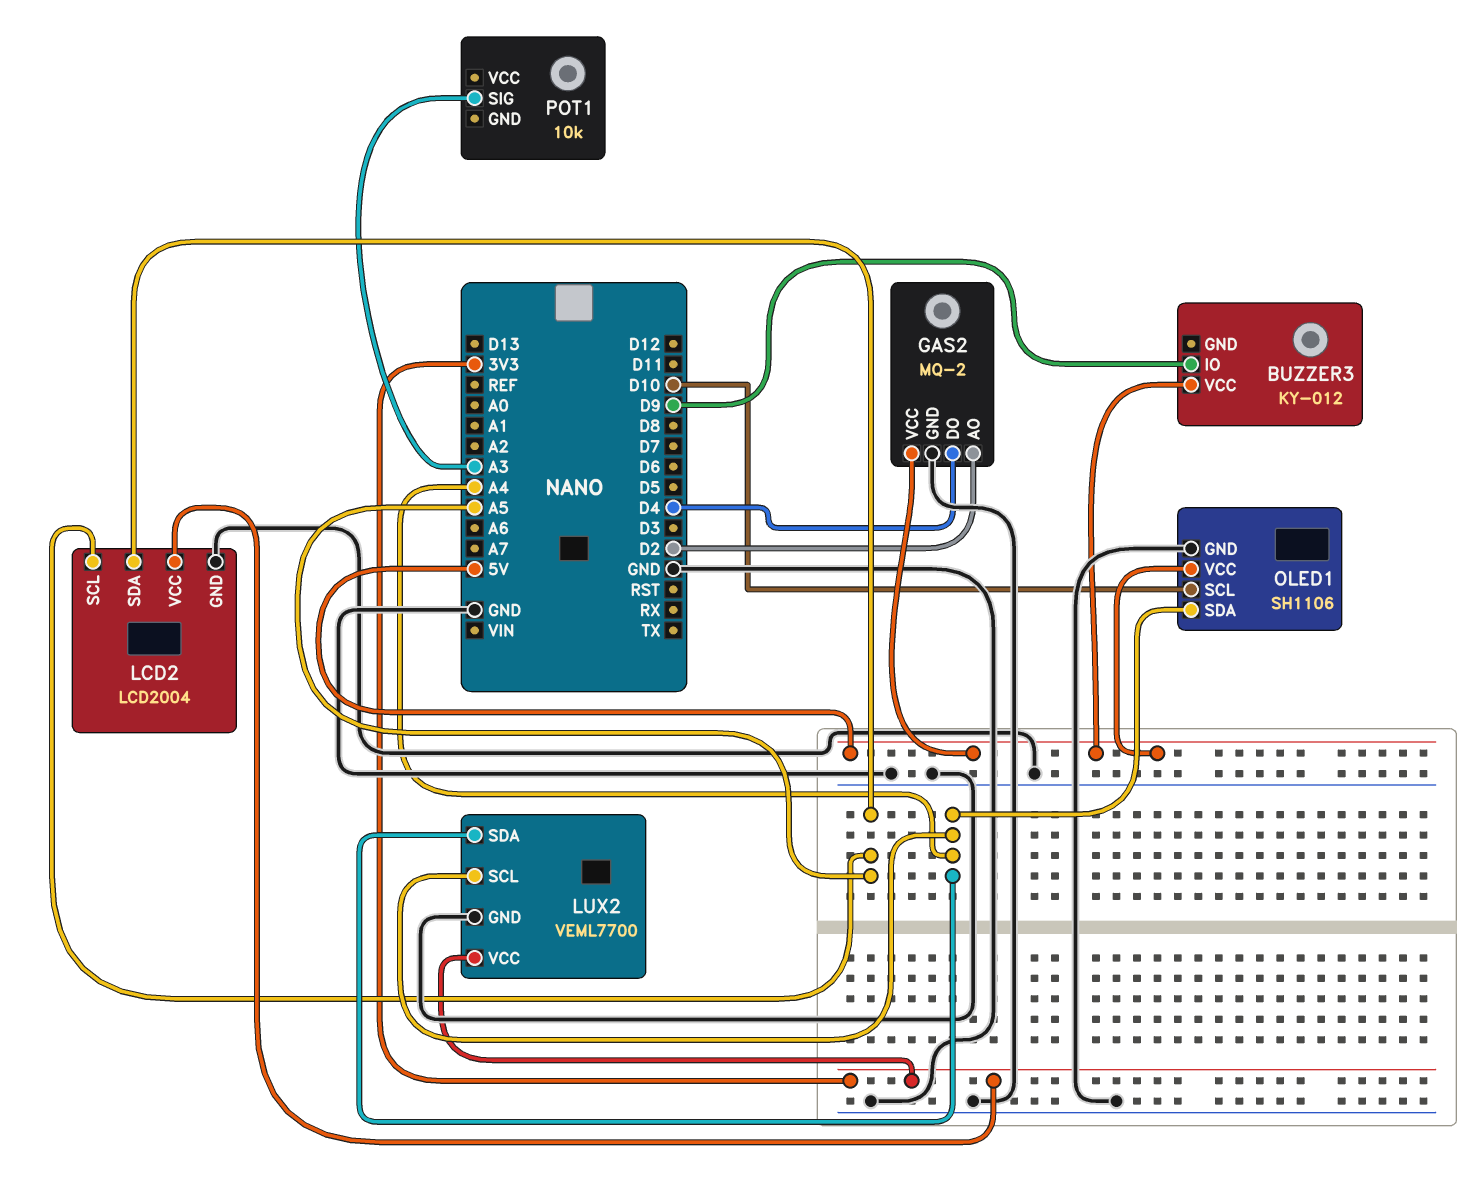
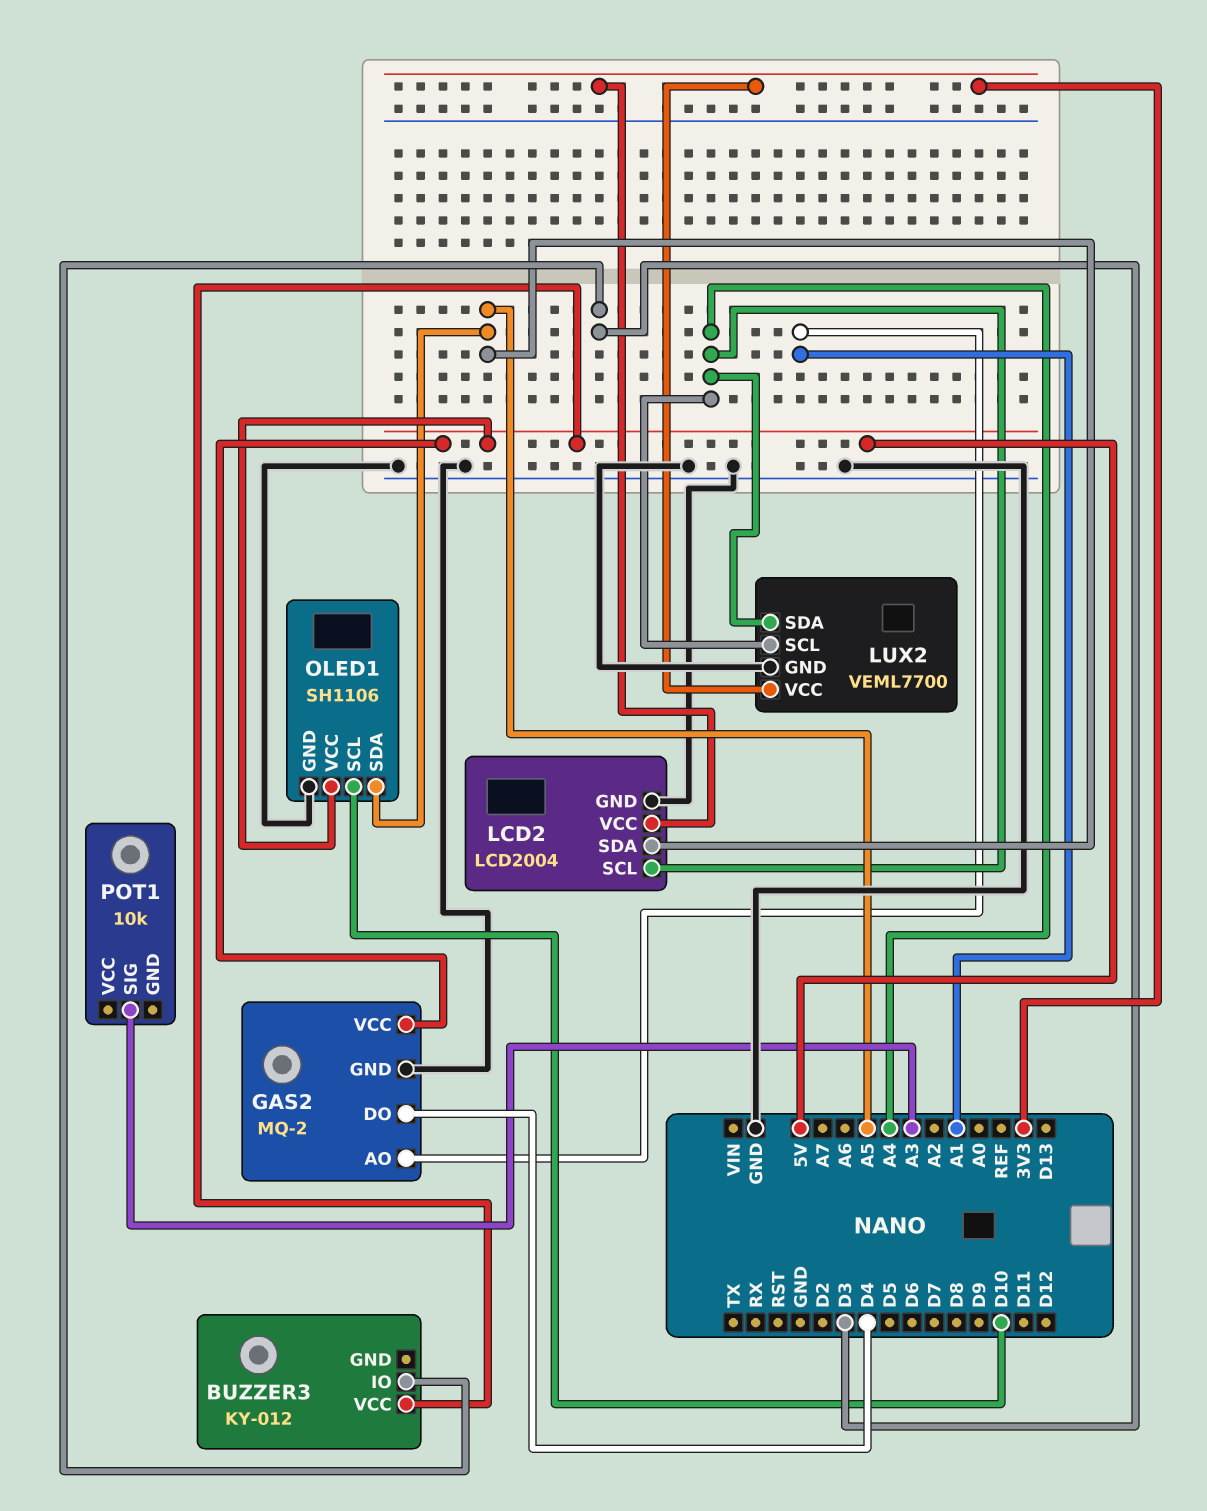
BUZZER3 pin IO: D9 -> D3
GAS2 pin AO: D2 -> A1
LCD2 pin SCL: A5 -> A4
OLED1 pin SDA: A4 -> A5

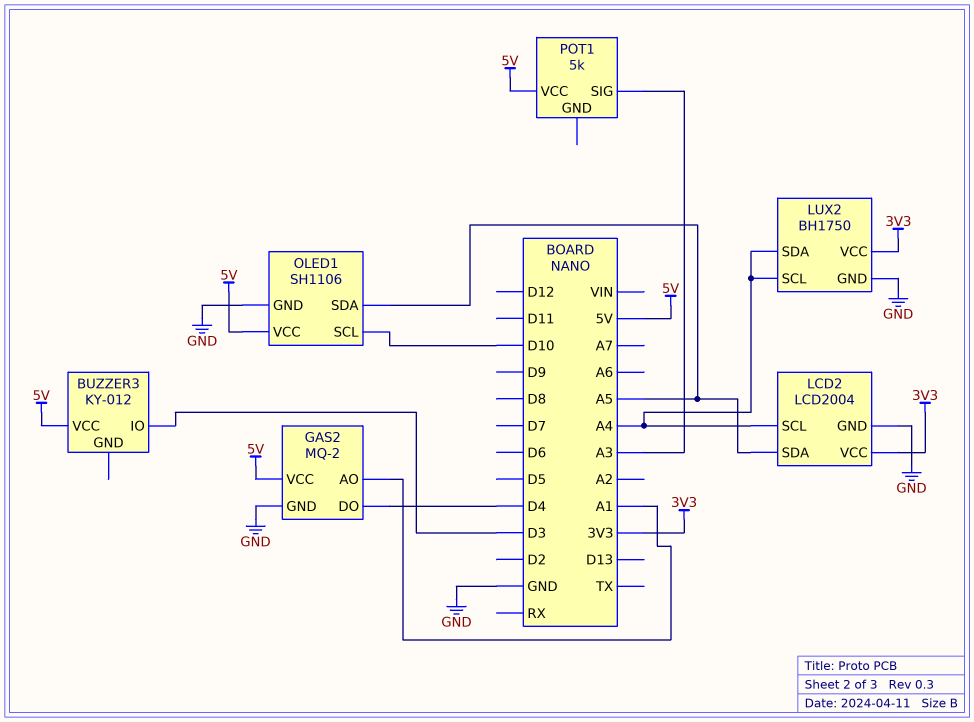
LUX2: VEML7700 -> BH1750
POT1: 10k -> 5k
POT1 pin VCC: none -> 5V

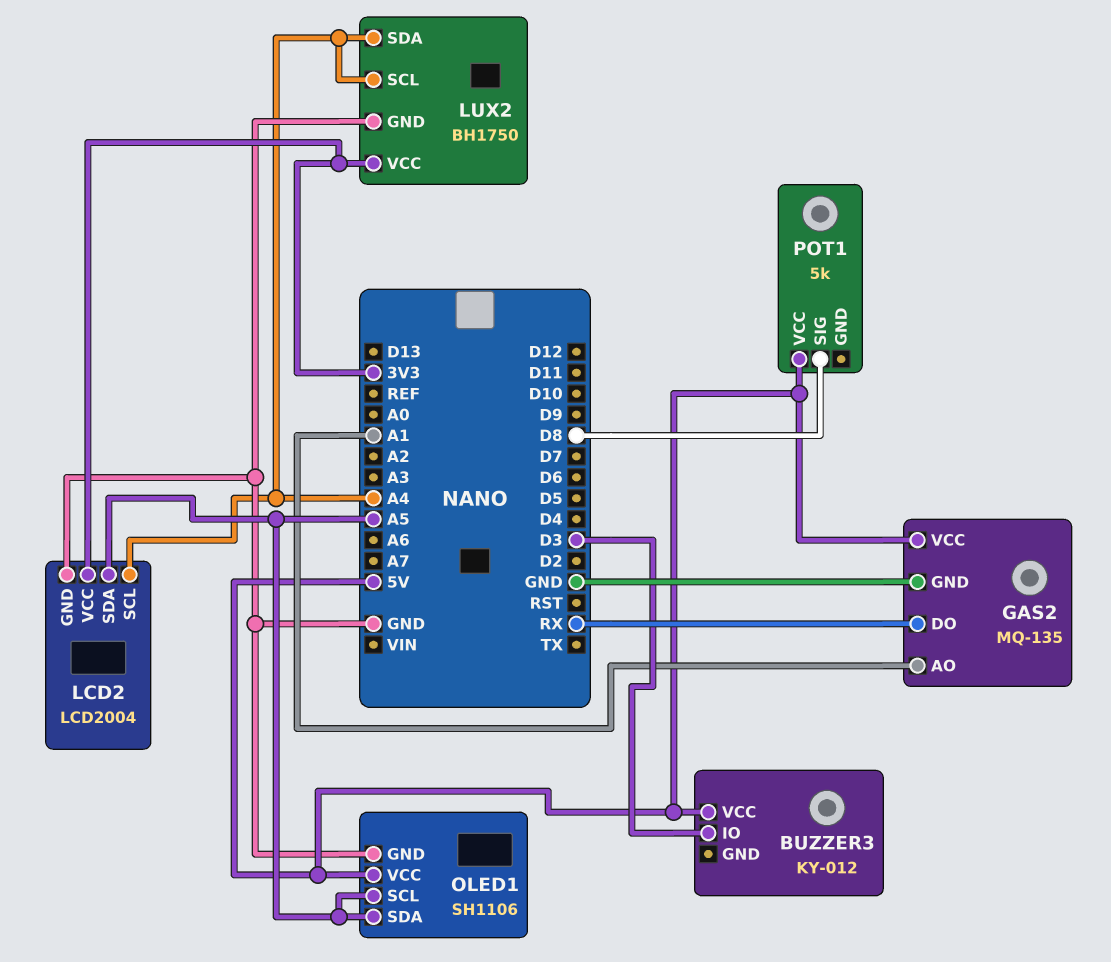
GAS2: MQ-2 -> MQ-135
GAS2 pin DO: D4 -> RX
OLED1 pin SCL: D10 -> A5
POT1 pin SIG: A3 -> D8

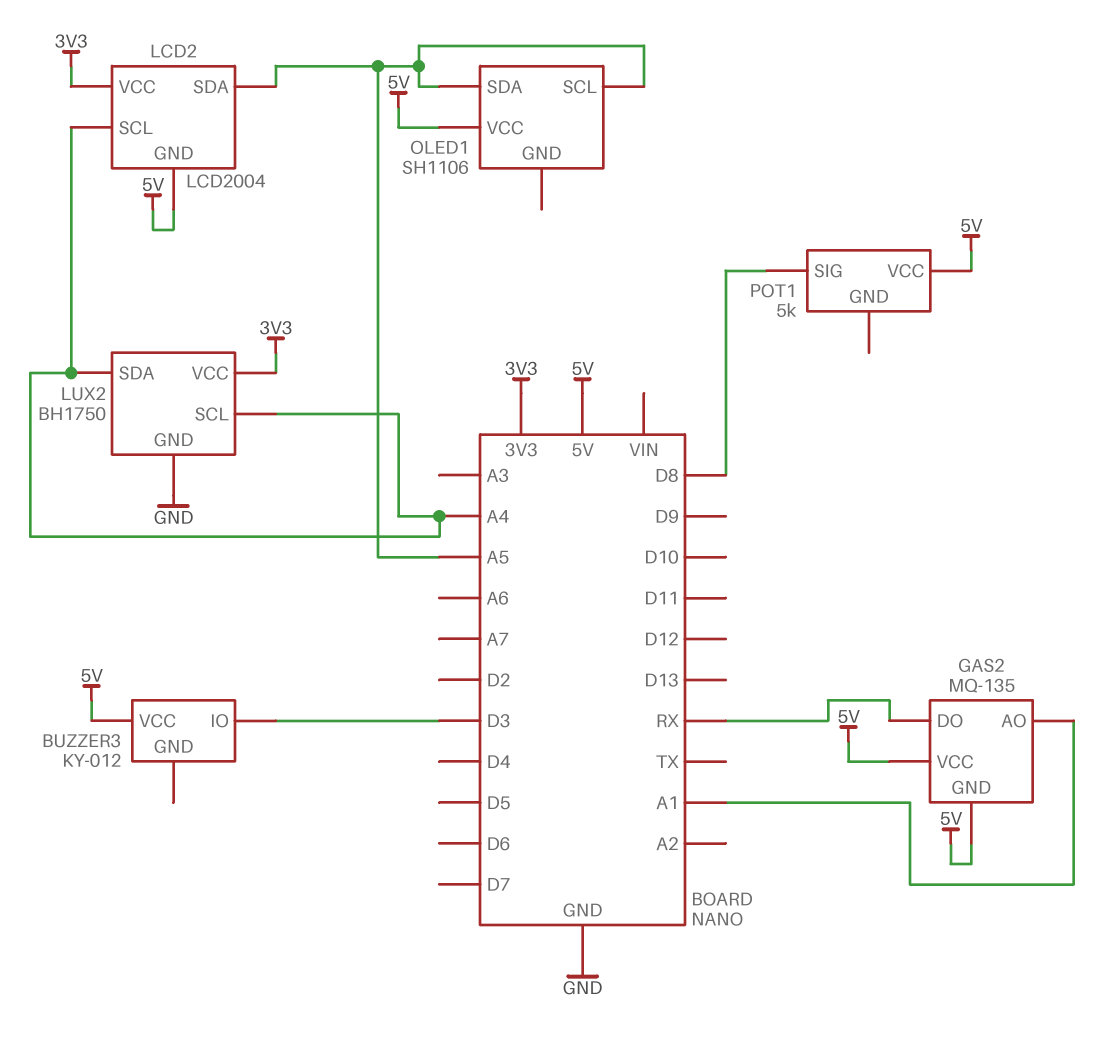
GAS2 pin GND: GND -> 5V
LCD2 pin GND: GND -> 5V
OLED1 pin GND: GND -> none

